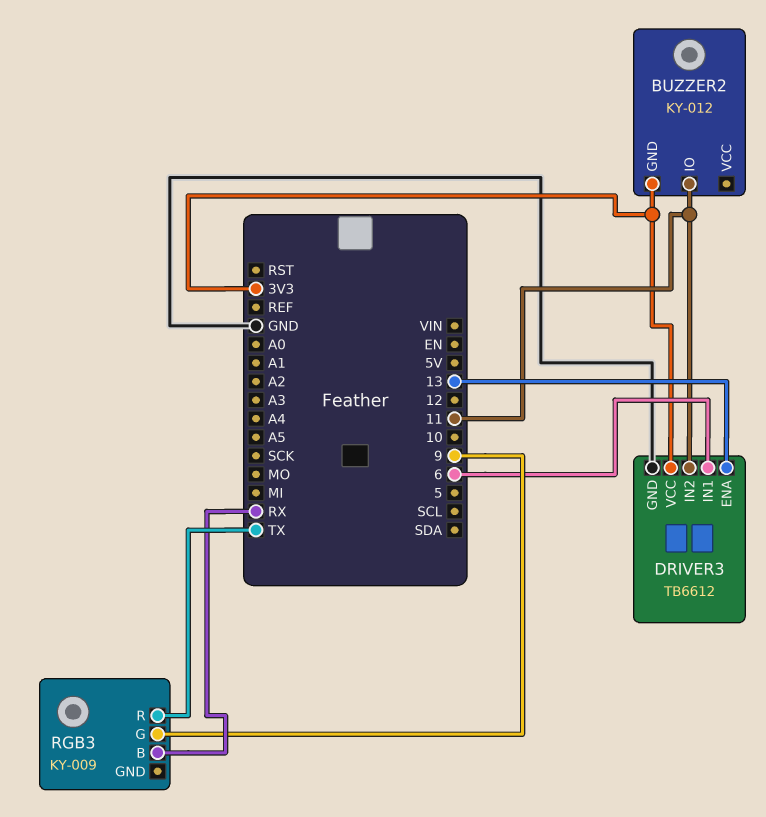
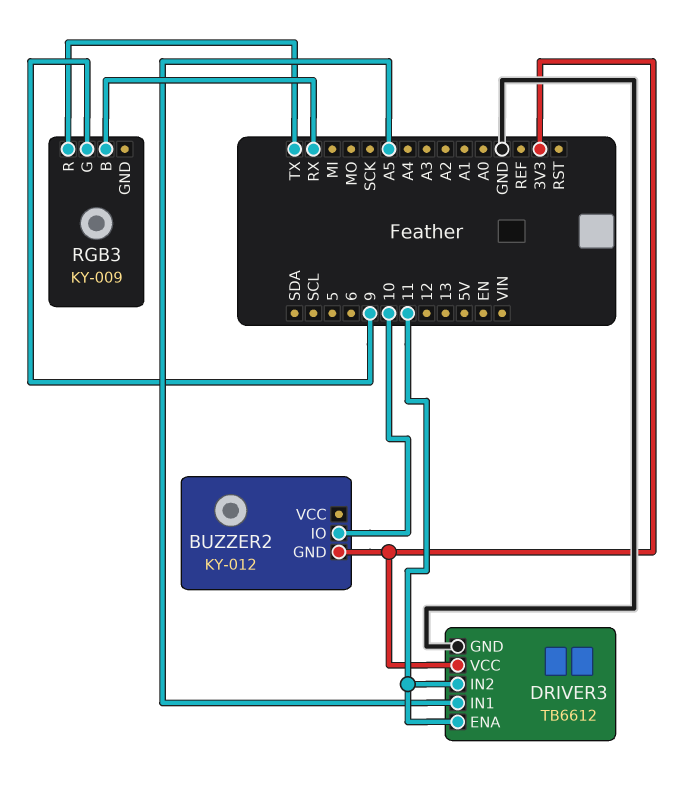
BUZZER2 pin IO: 11 -> 10
DRIVER3 pin ENA: 13 -> 11
DRIVER3 pin IN1: 6 -> A5

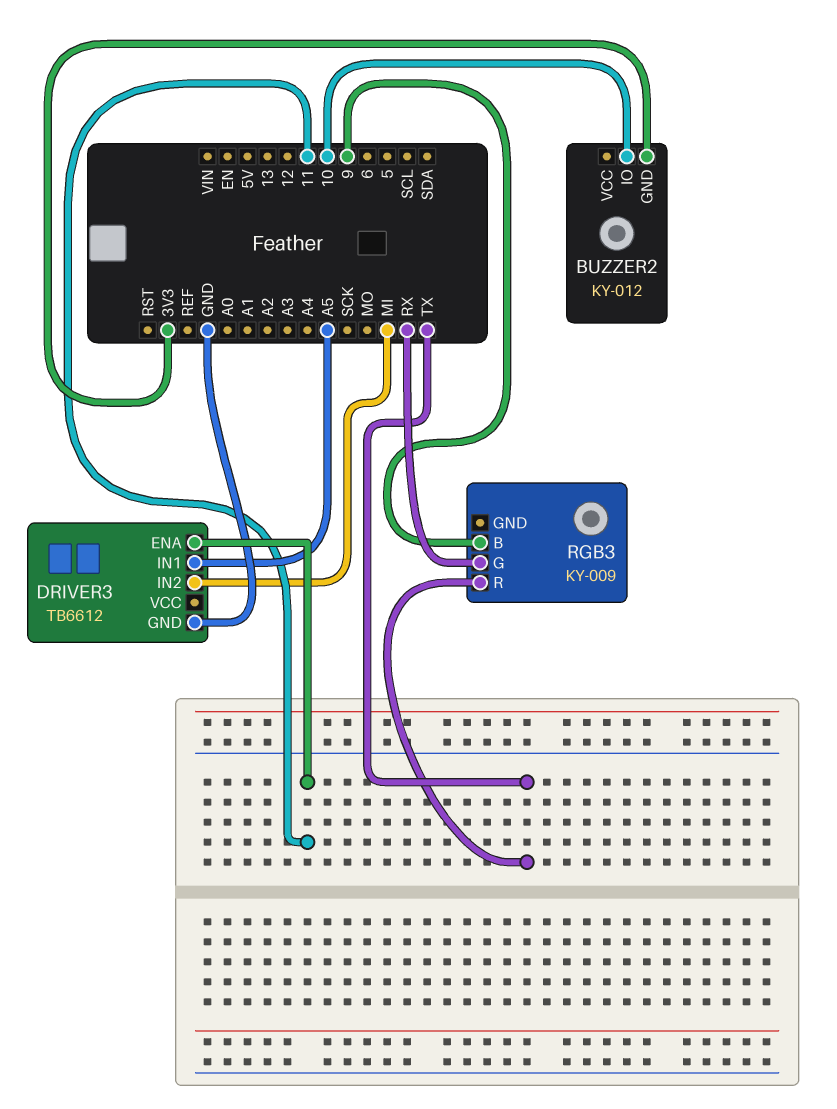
DRIVER3 pin IN2: 11 -> MI
DRIVER3 pin VCC: 3V3 -> none
RGB3 pin B: RX -> 9
RGB3 pin G: 9 -> RX

